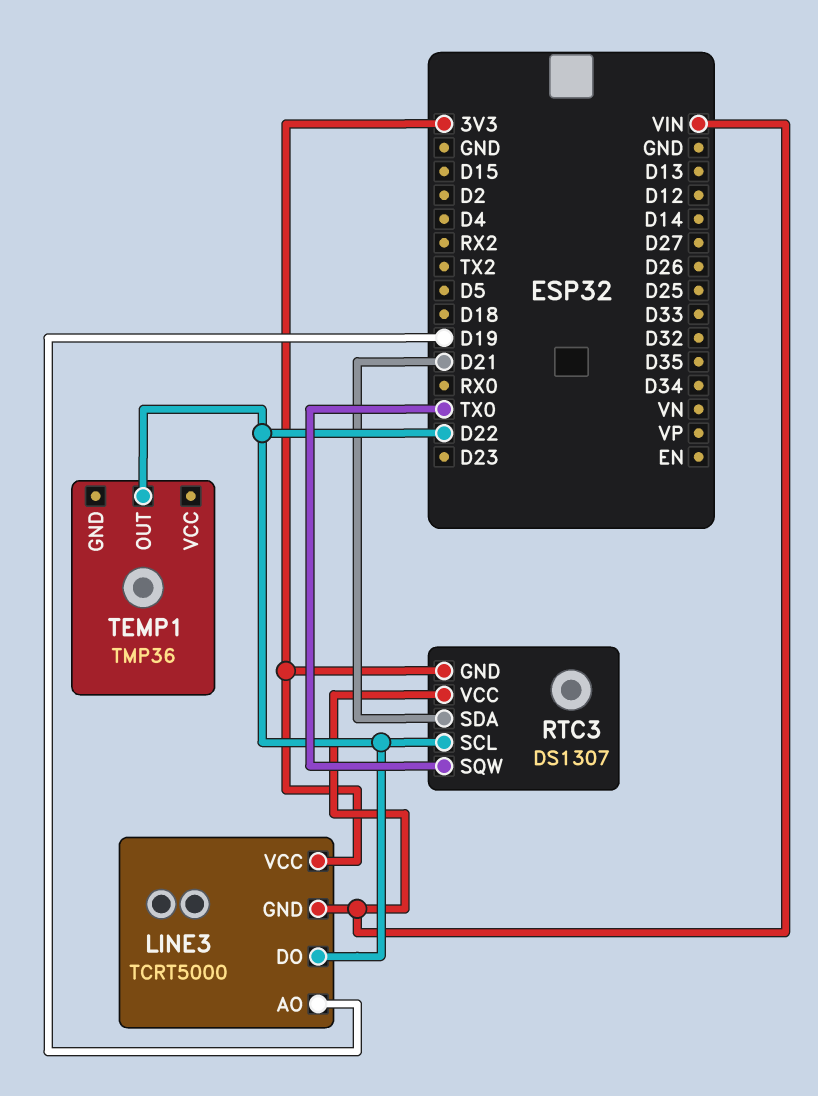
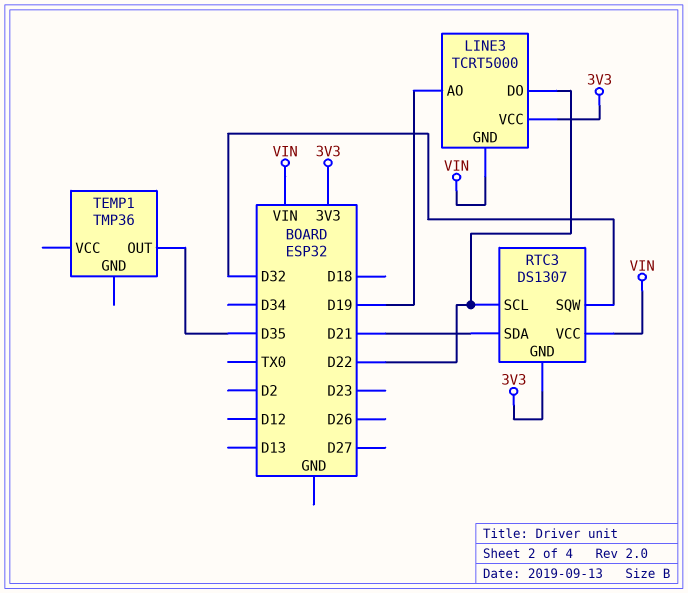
RTC3 pin SQW: TX0 -> D32
TEMP1 pin OUT: D22 -> D35

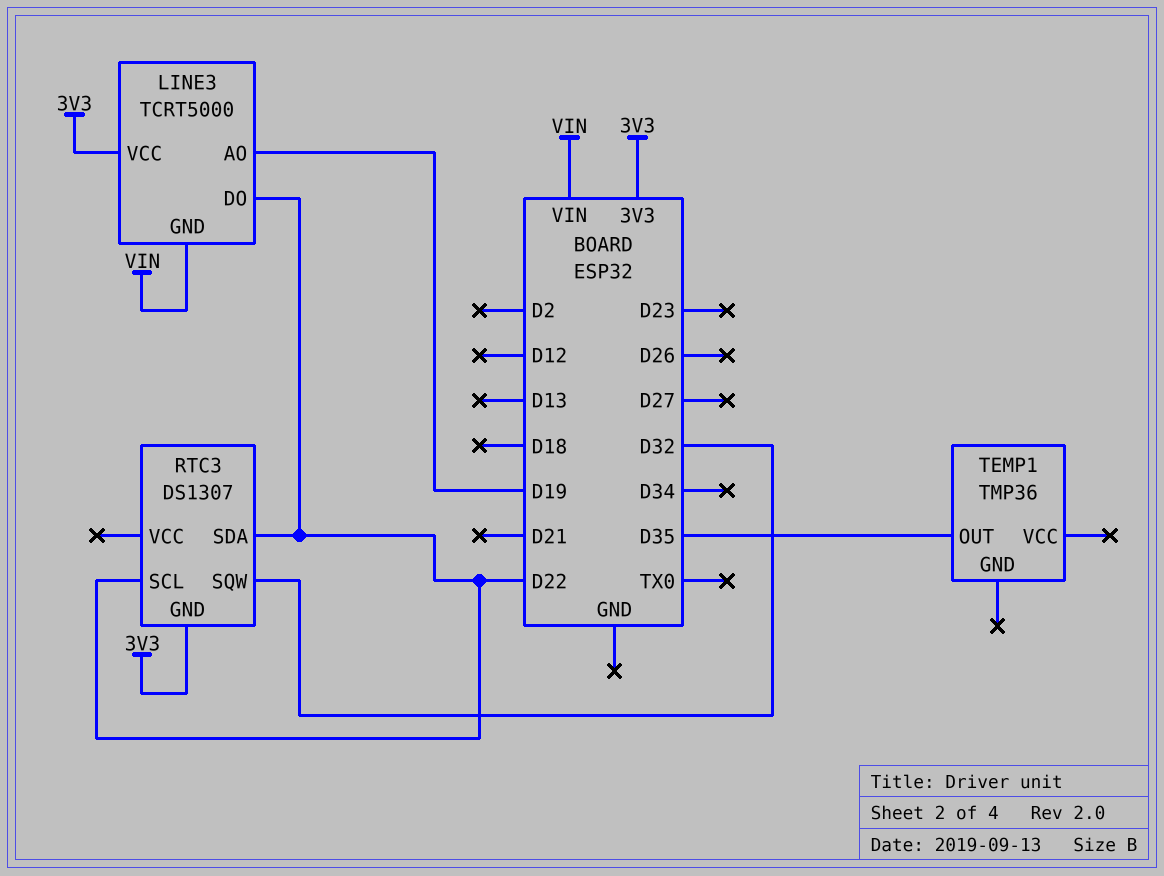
RTC3 pin SDA: D21 -> D22
RTC3 pin VCC: VIN -> none

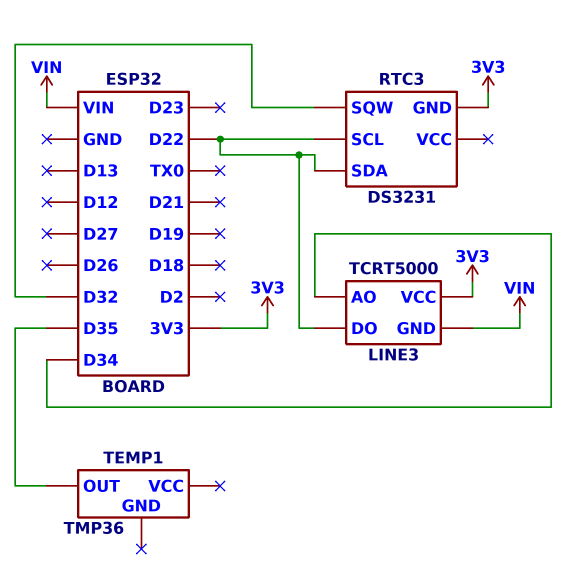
LINE3 pin AO: D19 -> D34
RTC3: DS1307 -> DS3231

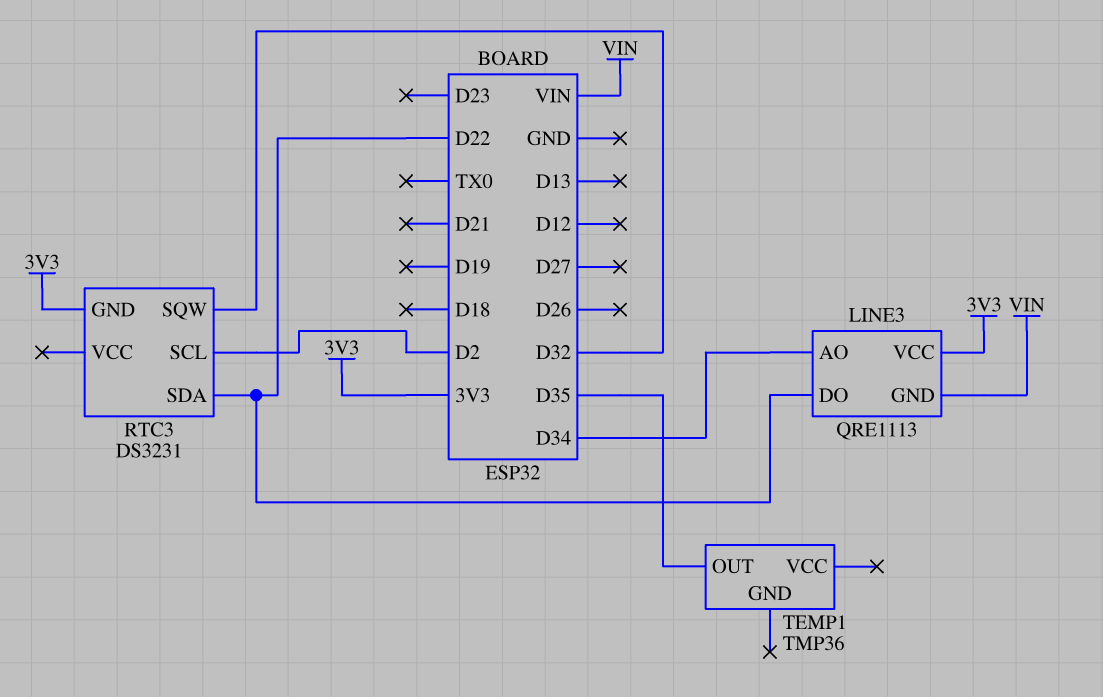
LINE3: TCRT5000 -> QRE1113
RTC3 pin SCL: D22 -> D2

